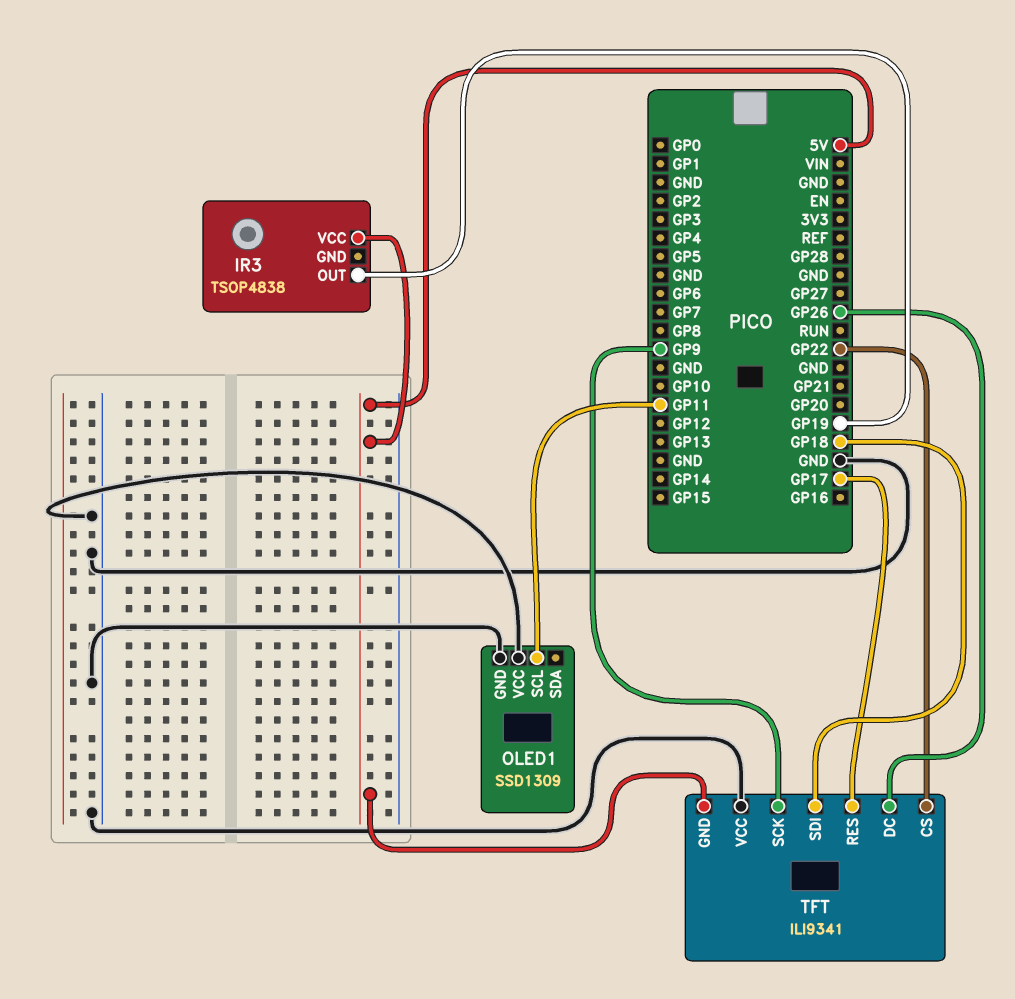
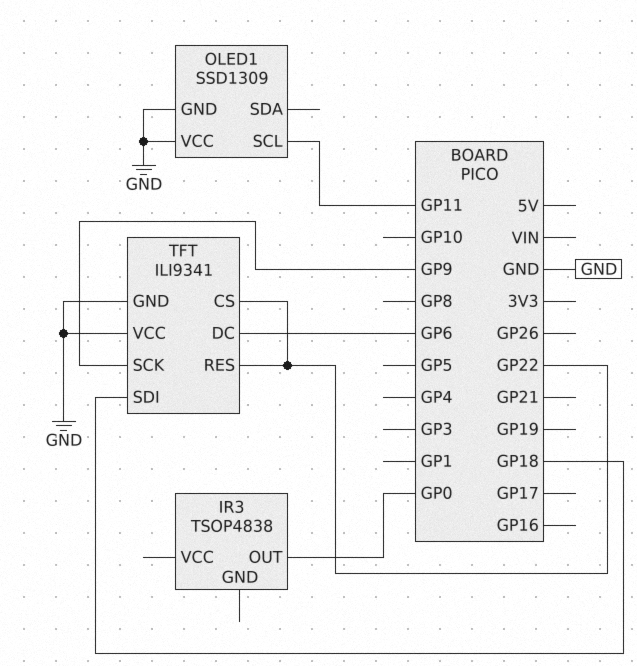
IR3 pin OUT: GP19 -> GP0
IR3 pin VCC: 5V -> none
TFT pin DC: GP26 -> GP6
TFT pin GND: 5V -> GND
TFT pin RES: GP17 -> GP22

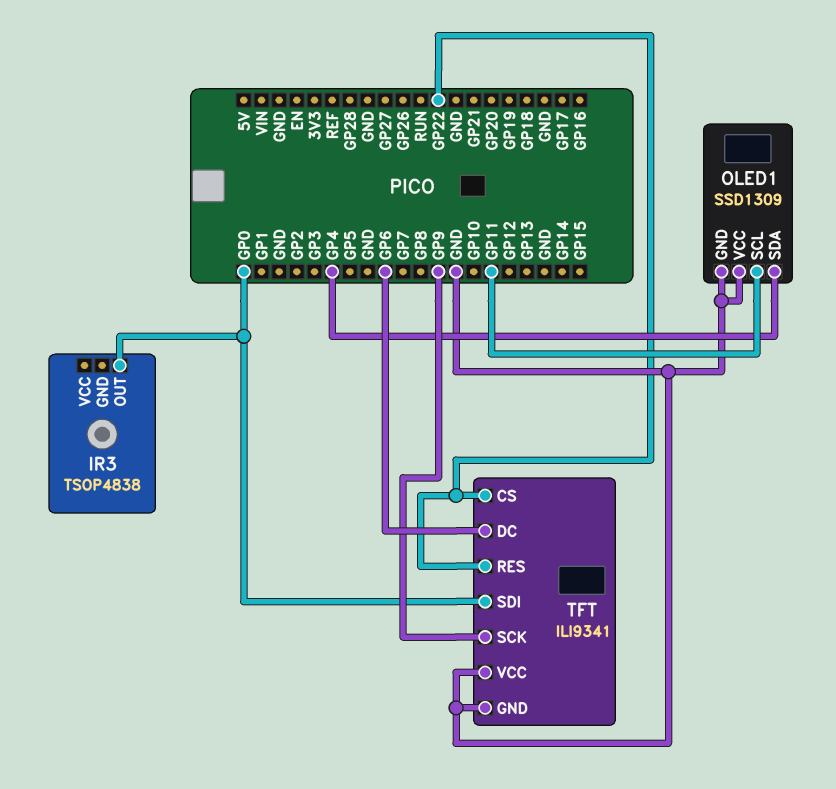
OLED1 pin SDA: none -> GP4
TFT pin SDI: GP18 -> GP0

